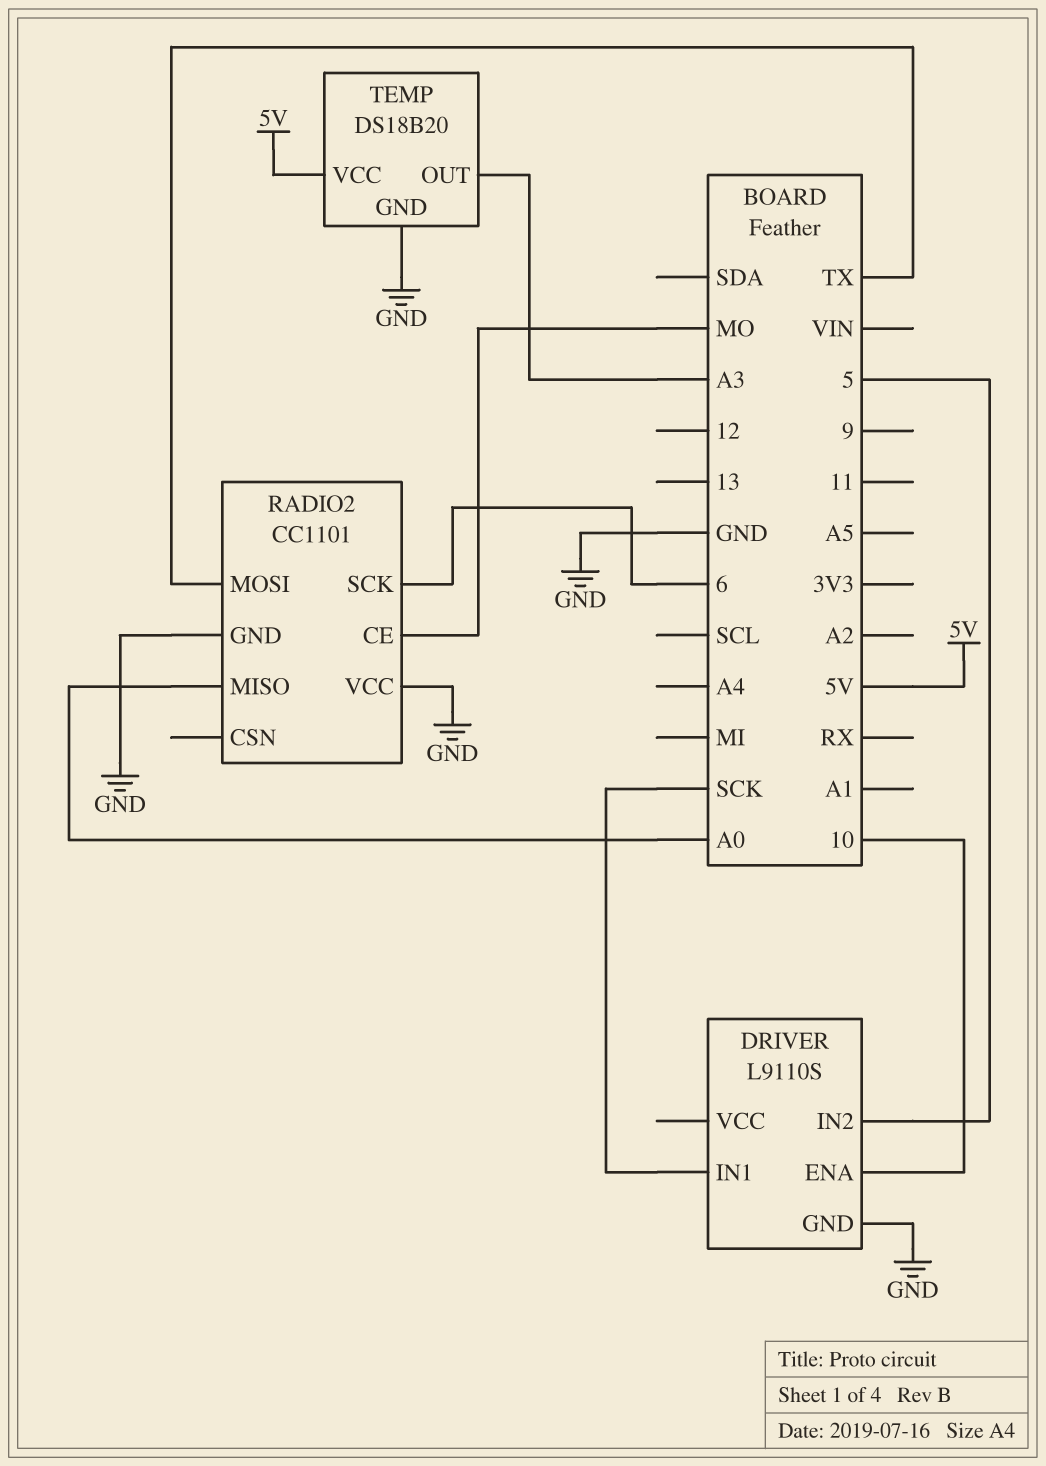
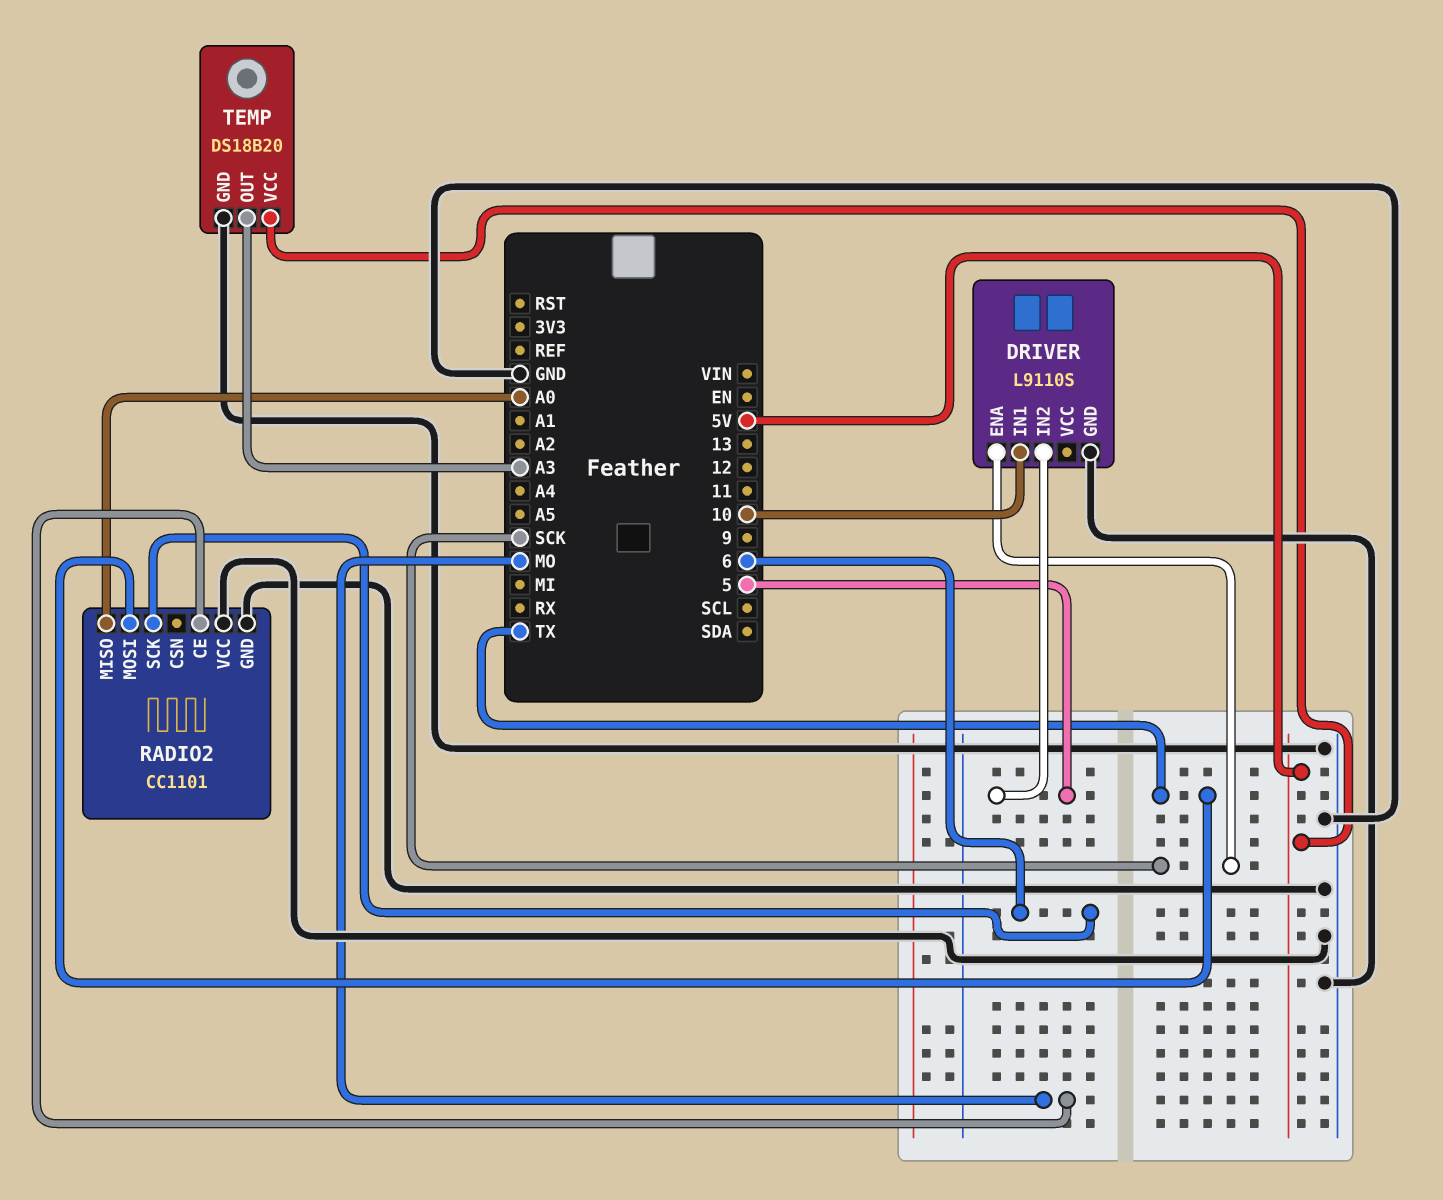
DRIVER pin ENA: 10 -> SCK
DRIVER pin IN1: SCK -> 10

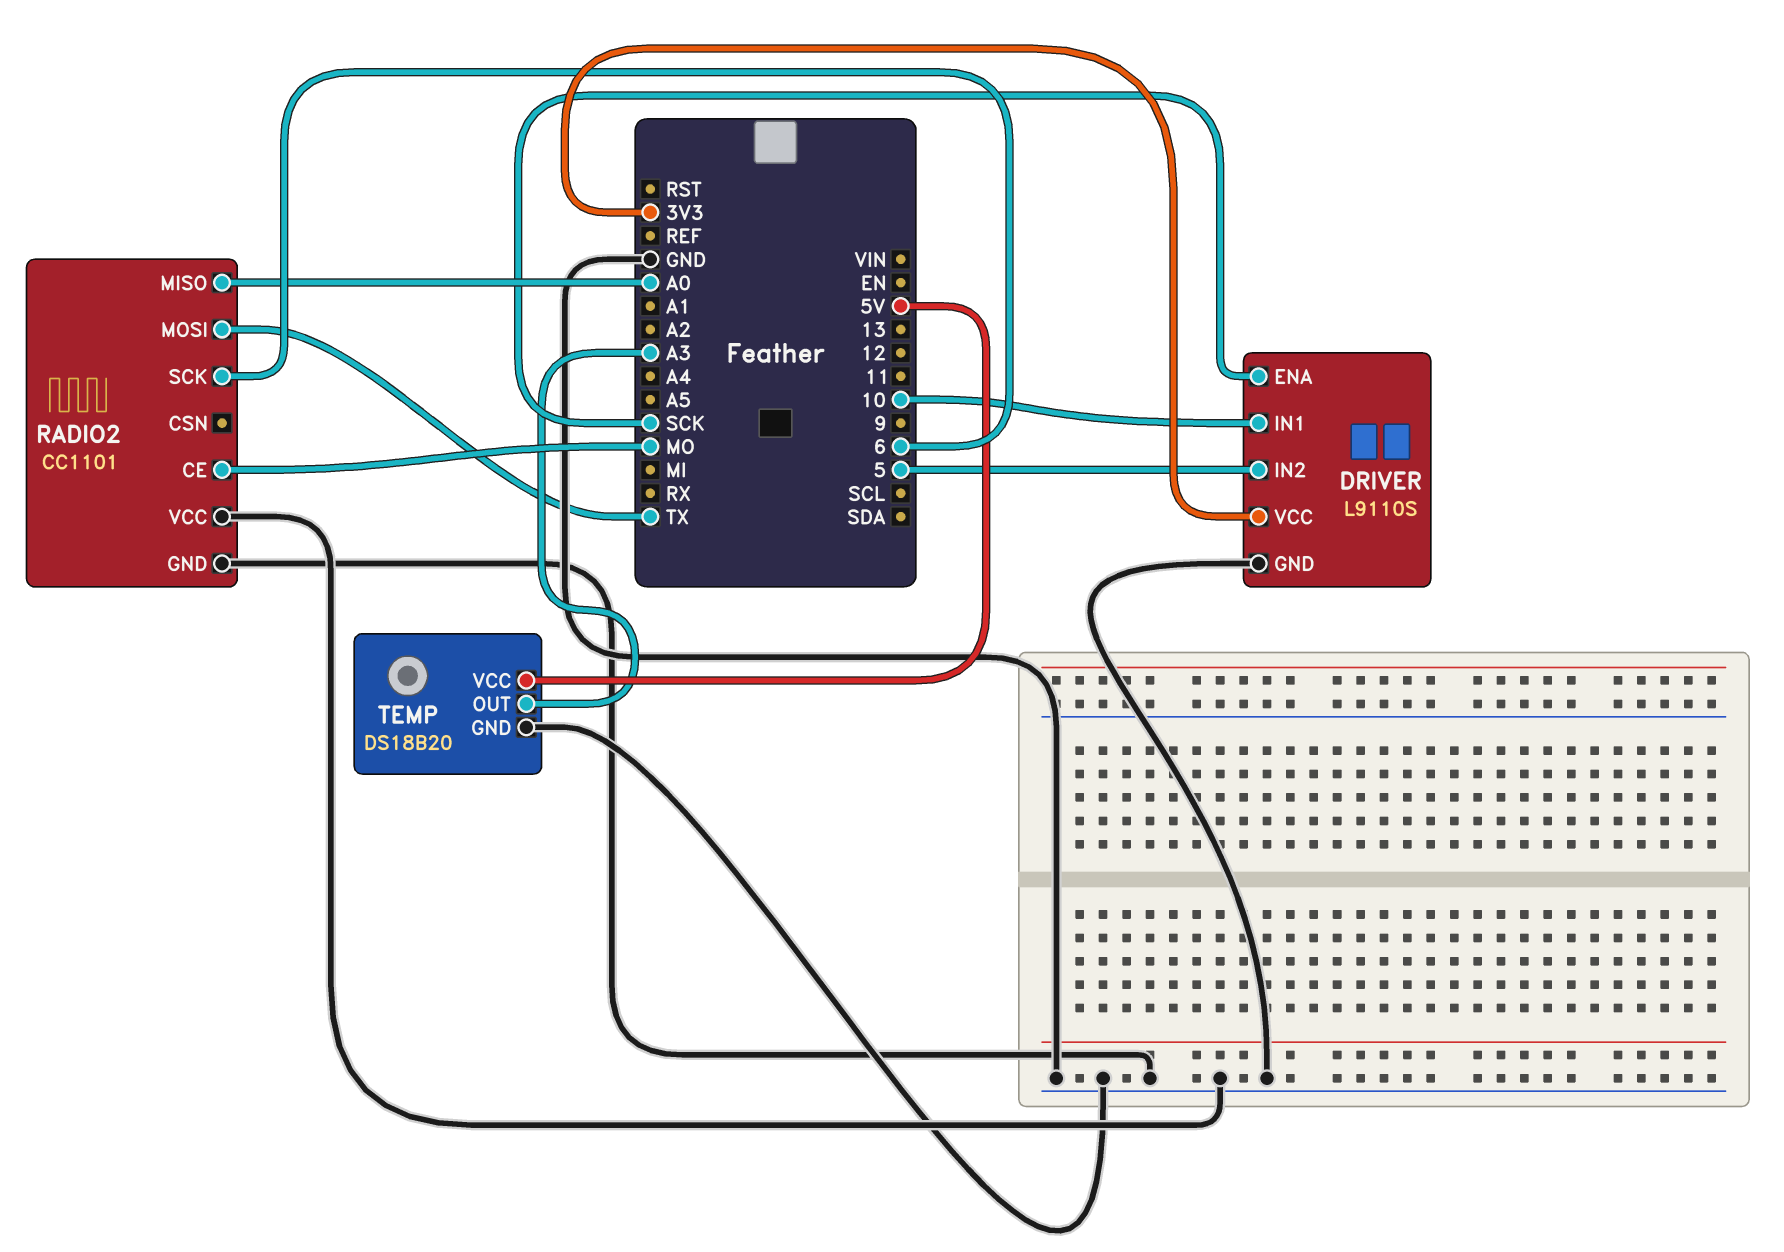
DRIVER pin VCC: none -> 3V3

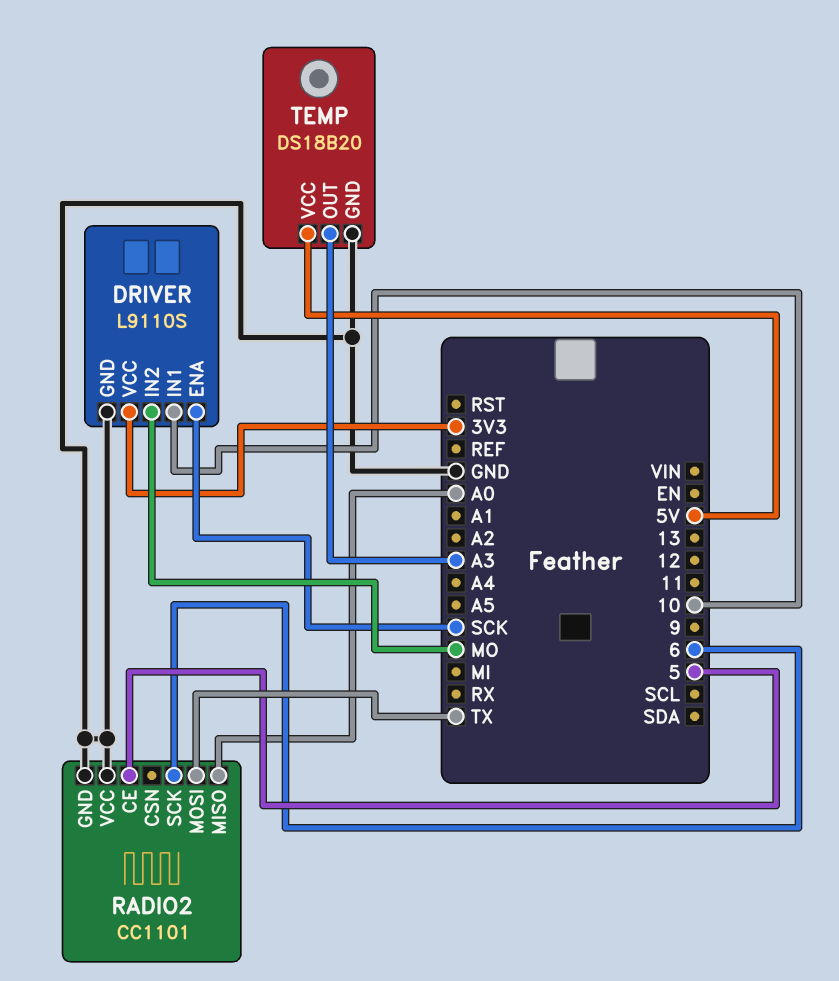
DRIVER pin IN2: 5 -> MO
RADIO2 pin CE: MO -> 5

